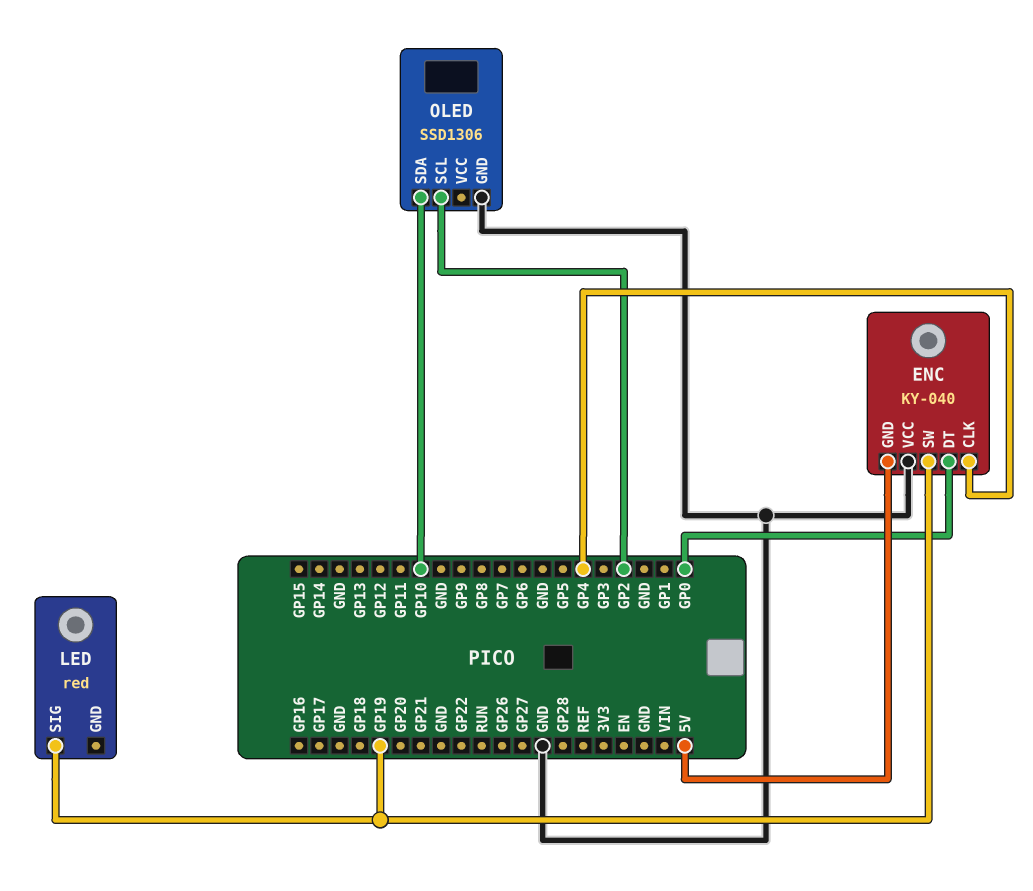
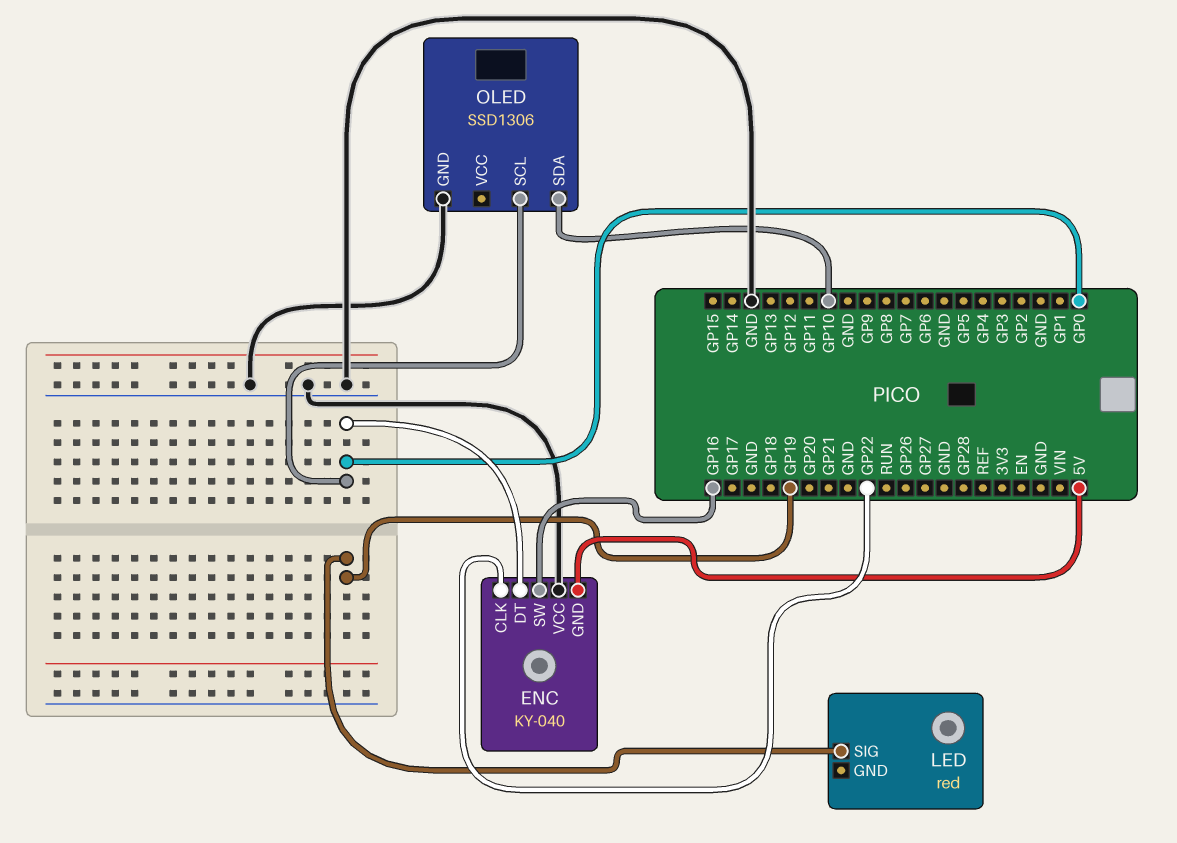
ENC pin CLK: GP4 -> GP22
ENC pin SW: GP19 -> GP16
OLED pin SCL: GP2 -> GP0

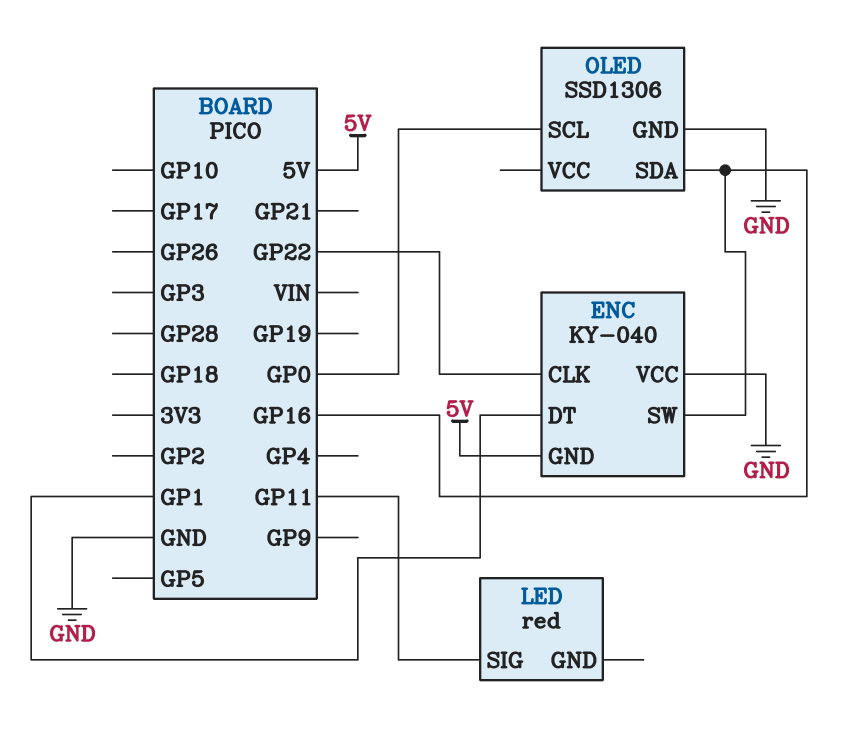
ENC pin DT: GP0 -> GP1
LED pin SIG: GP19 -> GP11
OLED pin SDA: GP10 -> GP16

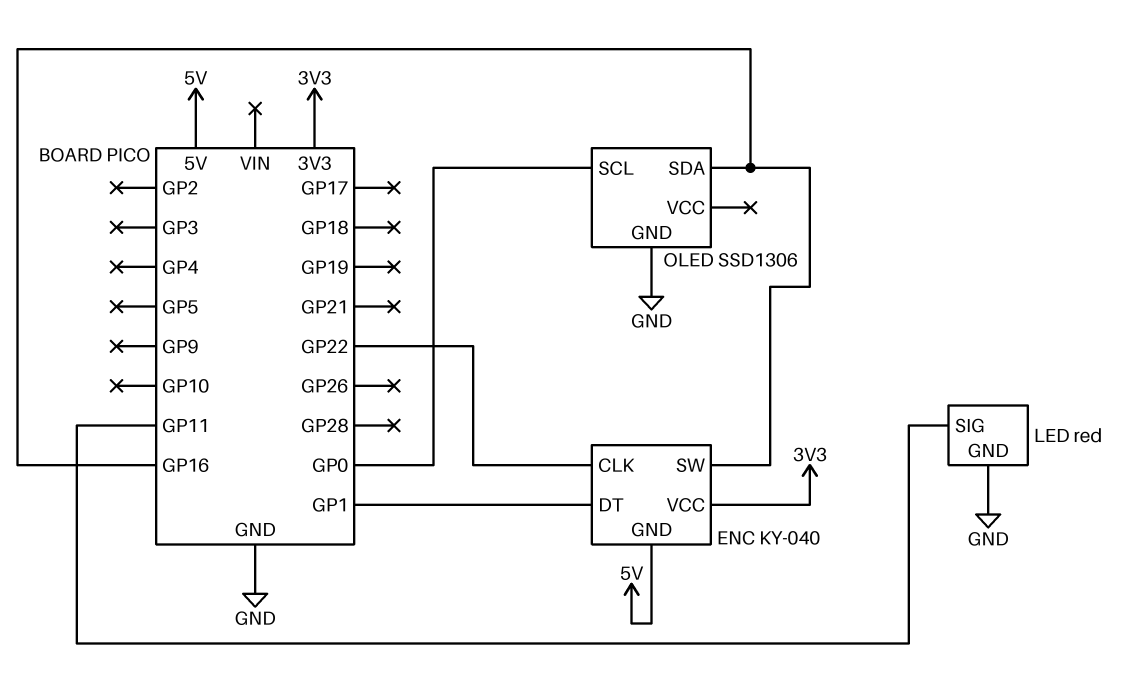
ENC pin VCC: GND -> 3V3
LED pin GND: none -> GND

